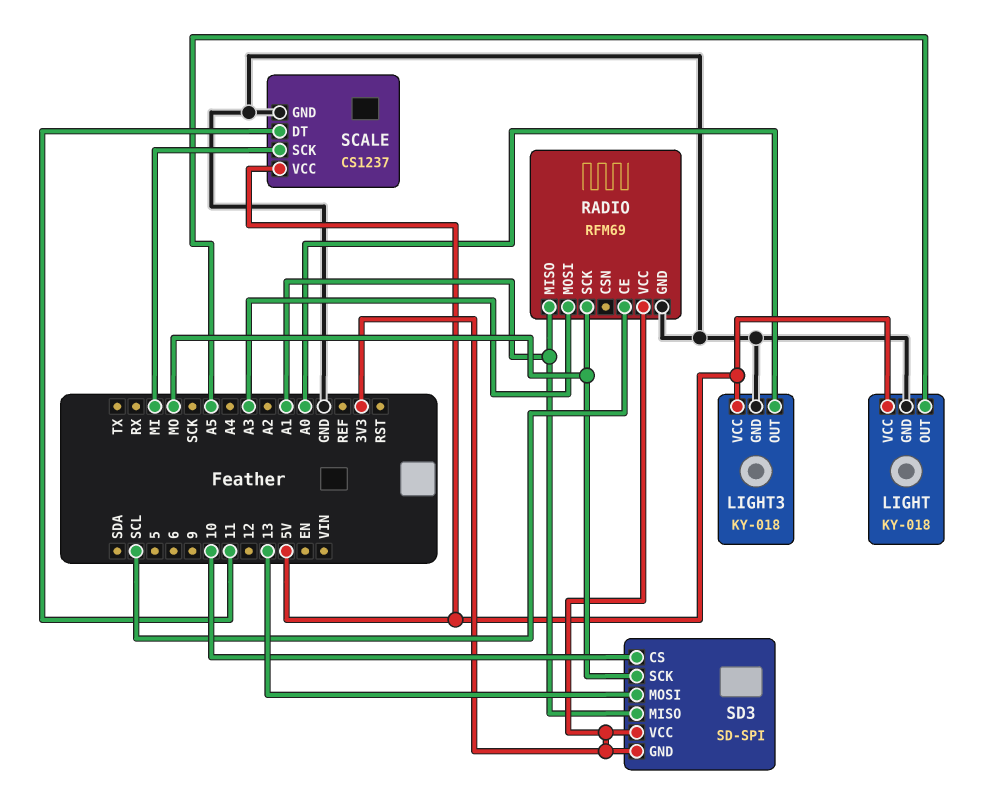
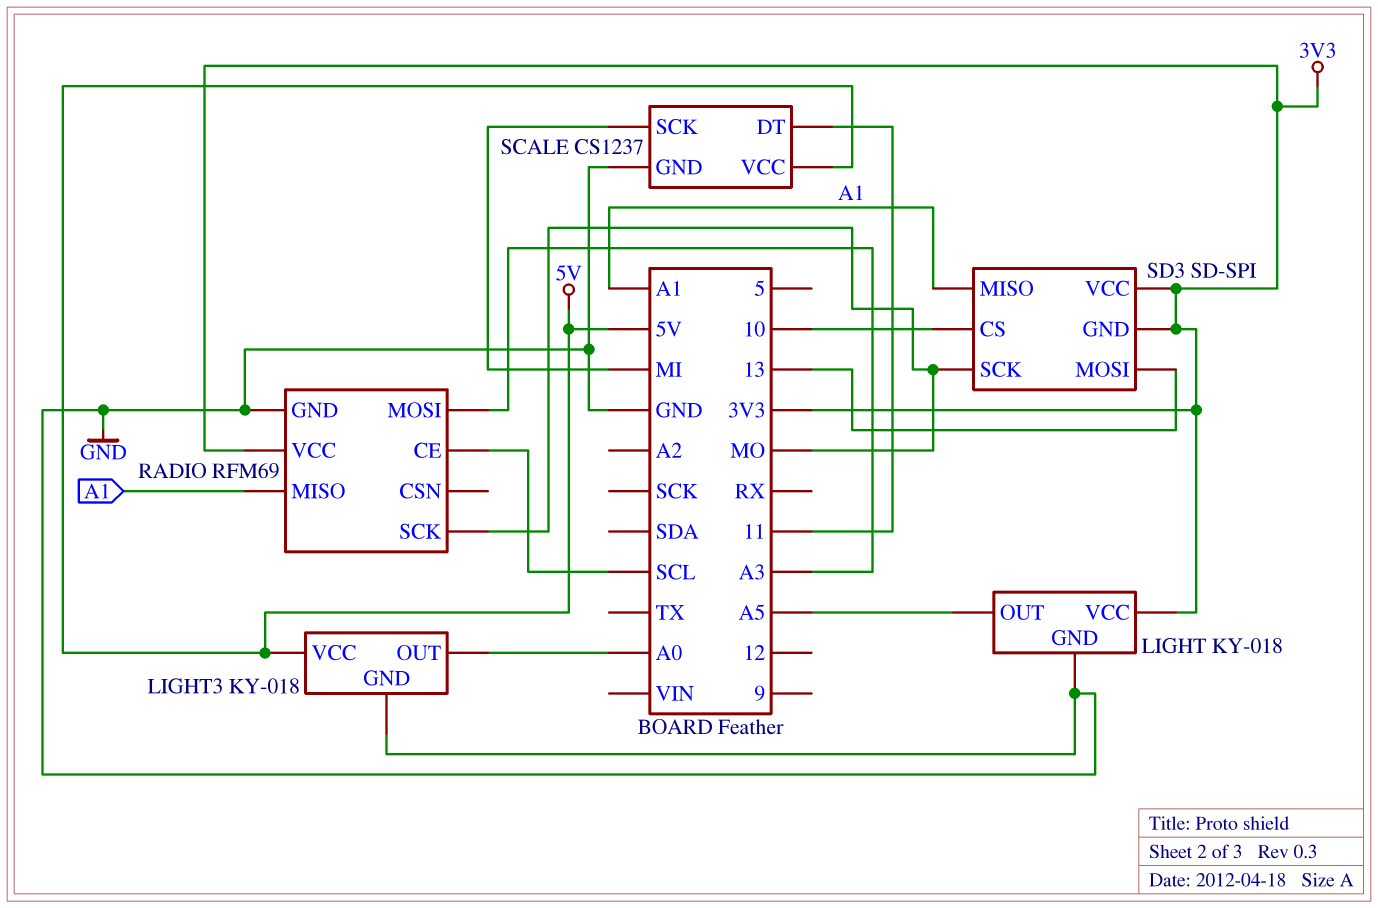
LIGHT pin VCC: 5V -> 3V3

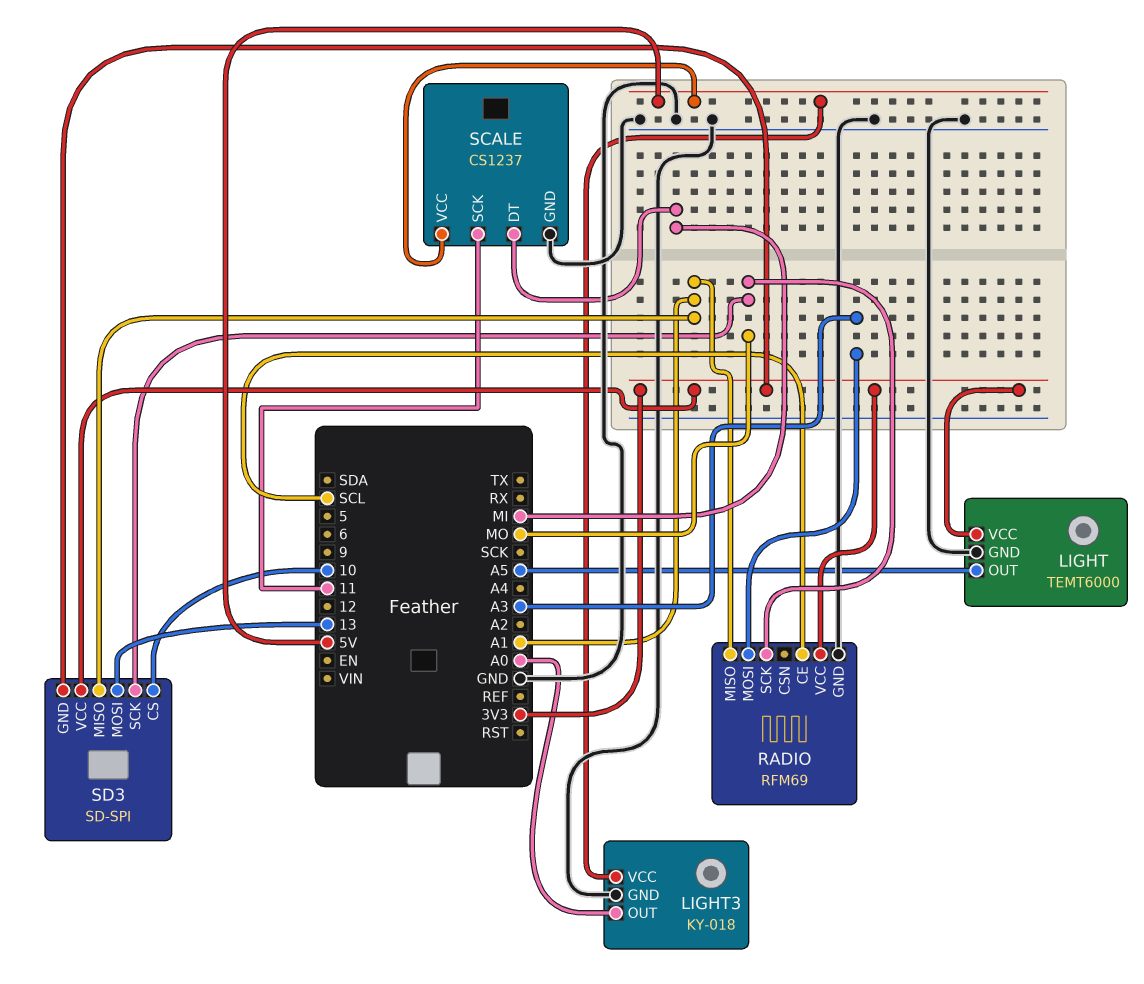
LIGHT: KY-018 -> TEMT6000
SCALE pin DT: 11 -> MI
SCALE pin SCK: MI -> 11

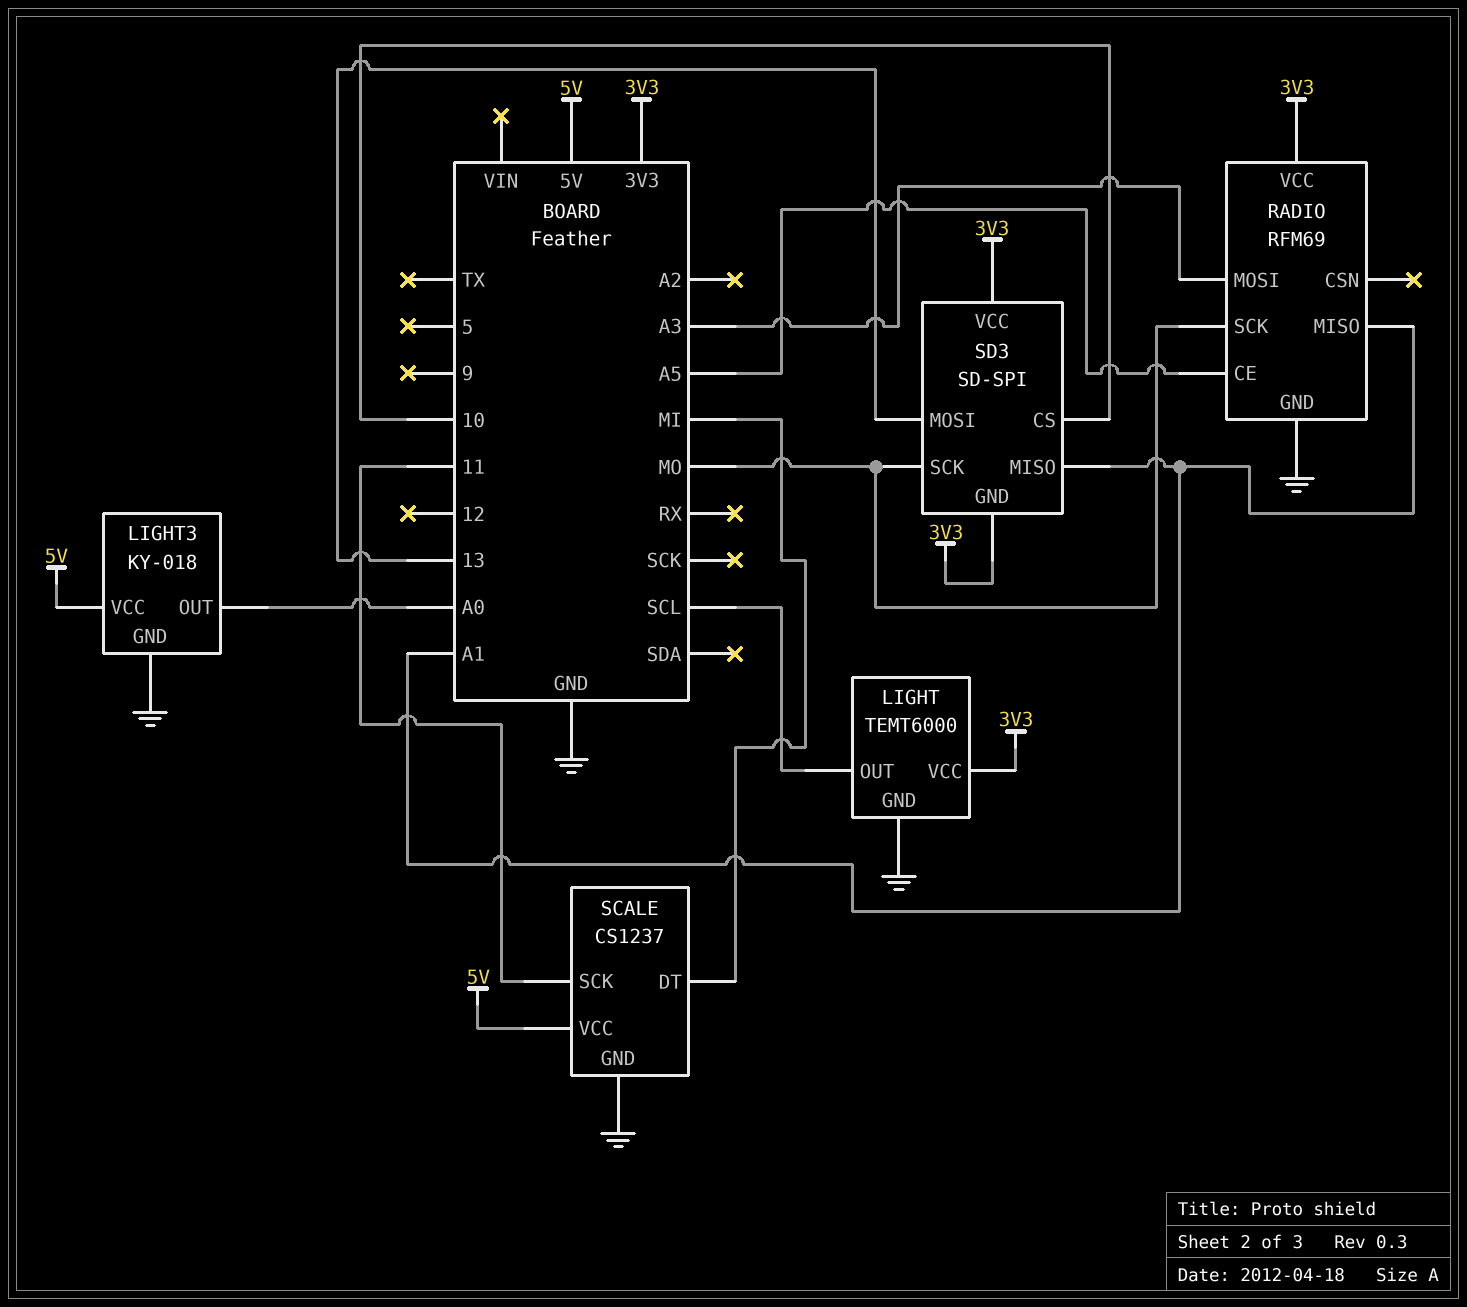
LIGHT pin OUT: A5 -> SCL
RADIO pin CE: SCL -> A5

